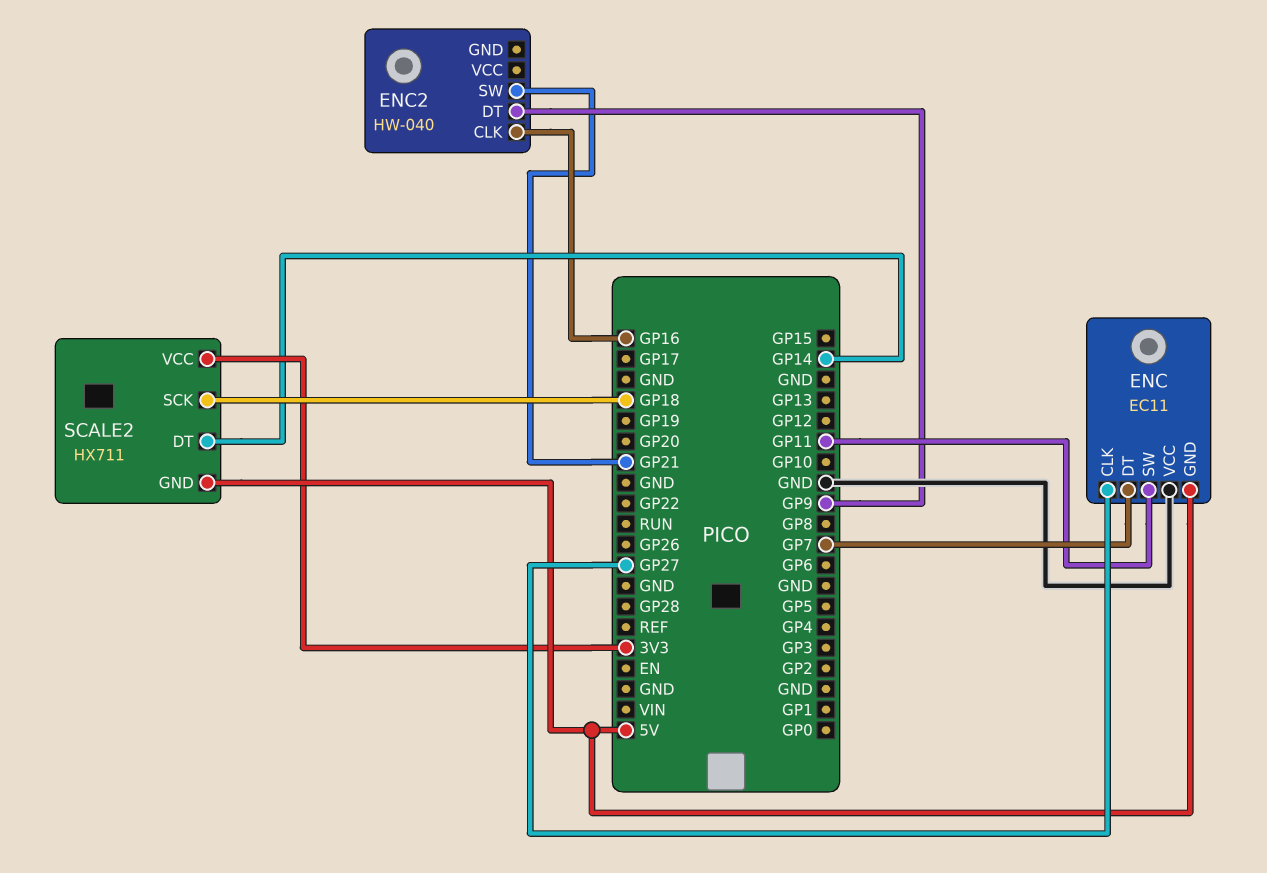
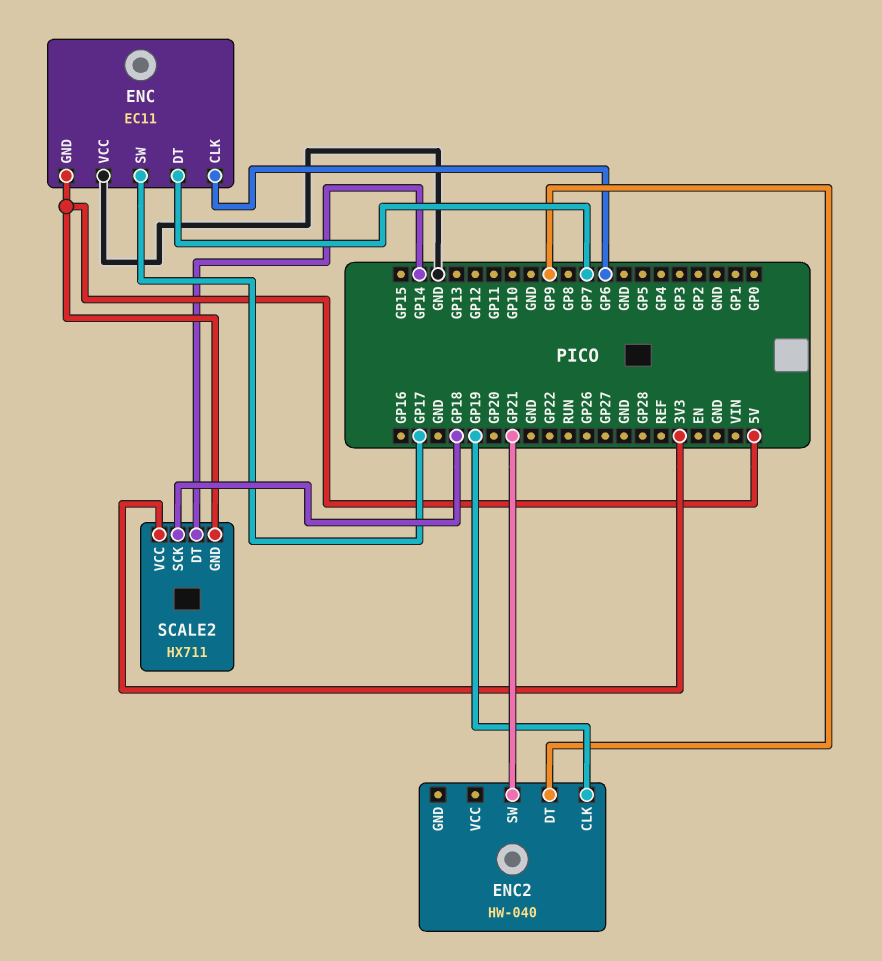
ENC pin CLK: GP27 -> GP6
ENC pin SW: GP11 -> GP17
ENC2 pin CLK: GP16 -> GP19

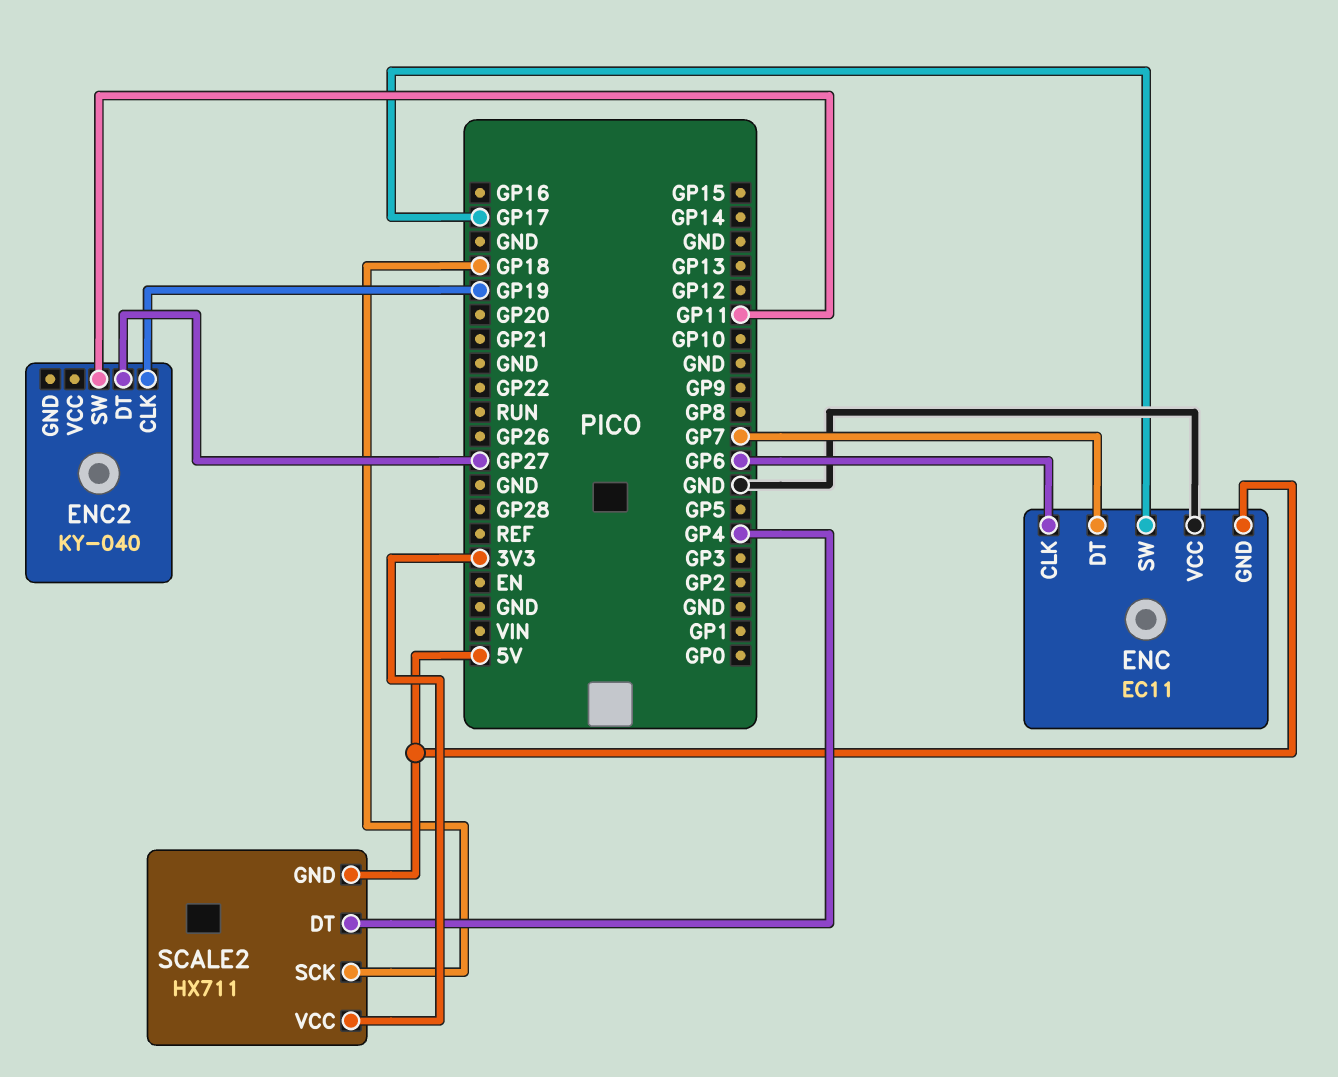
ENC2: HW-040 -> KY-040
ENC2 pin DT: GP9 -> GP27
ENC2 pin SW: GP21 -> GP11
SCALE2 pin DT: GP14 -> GP4

